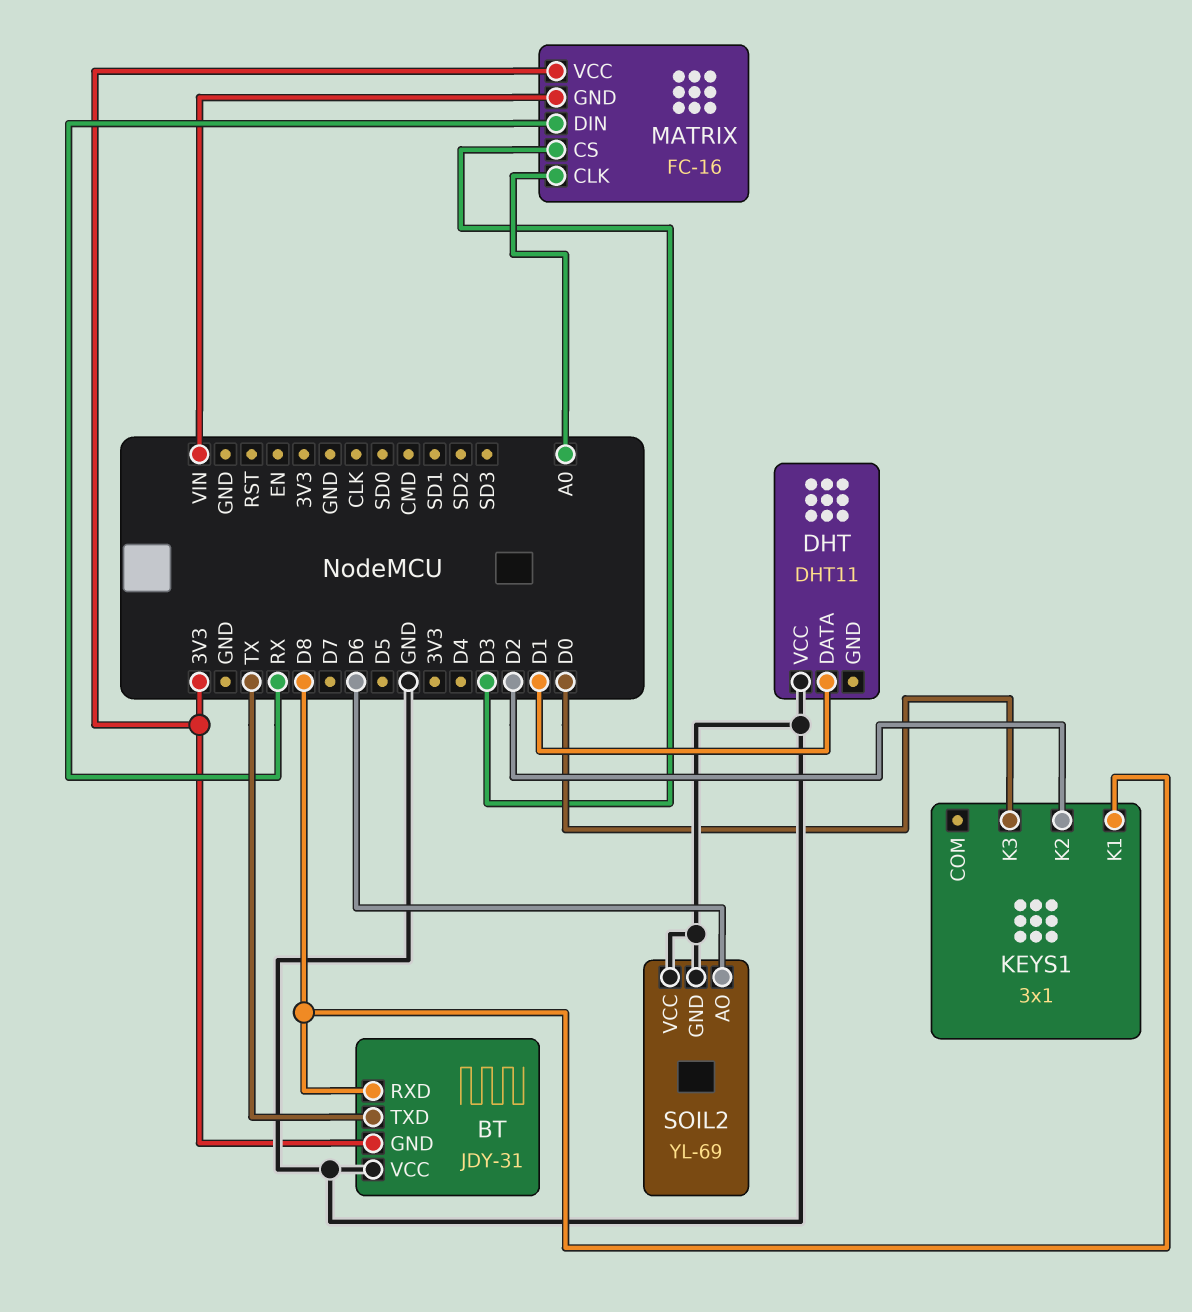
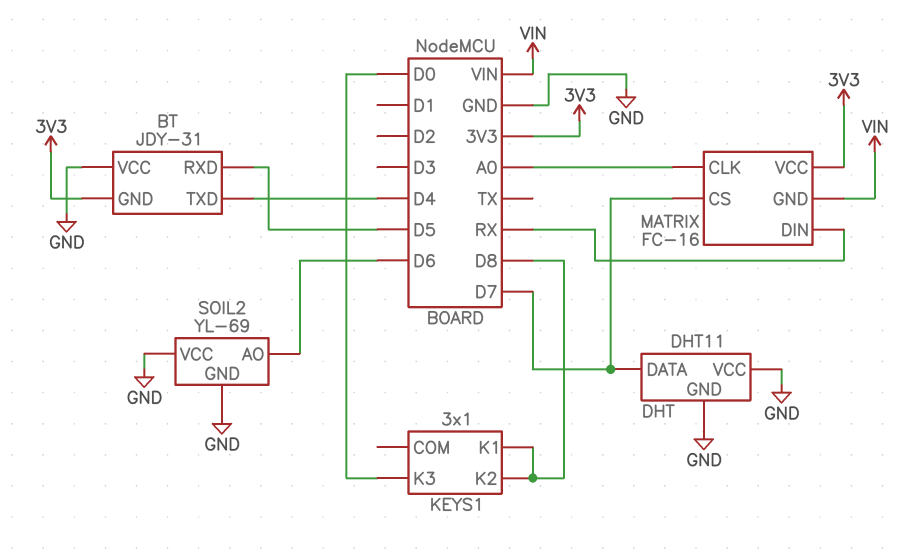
BT pin RXD: D8 -> D5
BT pin TXD: TX -> D4
DHT pin DATA: D1 -> D7
DHT pin GND: none -> GND
KEYS1 pin K2: D2 -> D8
MATRIX pin CS: D3 -> D7

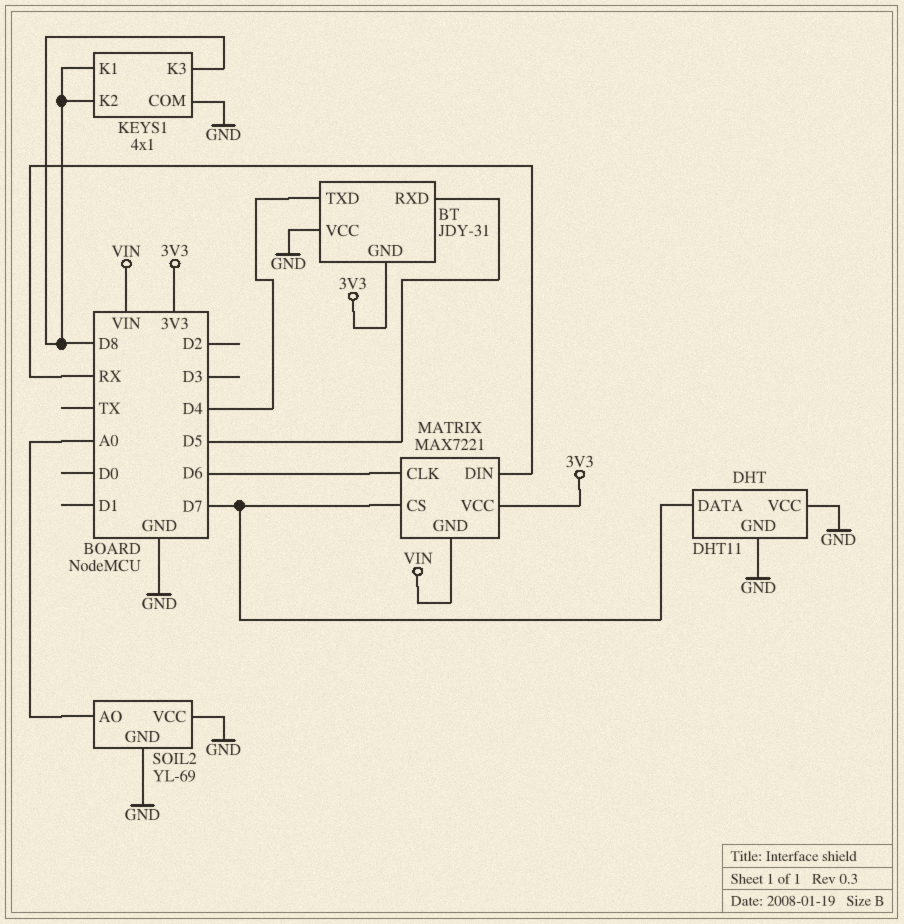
KEYS1: 3x1 -> 4x1
KEYS1 pin COM: none -> GND
KEYS1 pin K3: D0 -> D8
MATRIX: FC-16 -> MAX7221
MATRIX pin CLK: A0 -> D6
SOIL2 pin AO: D6 -> A0

